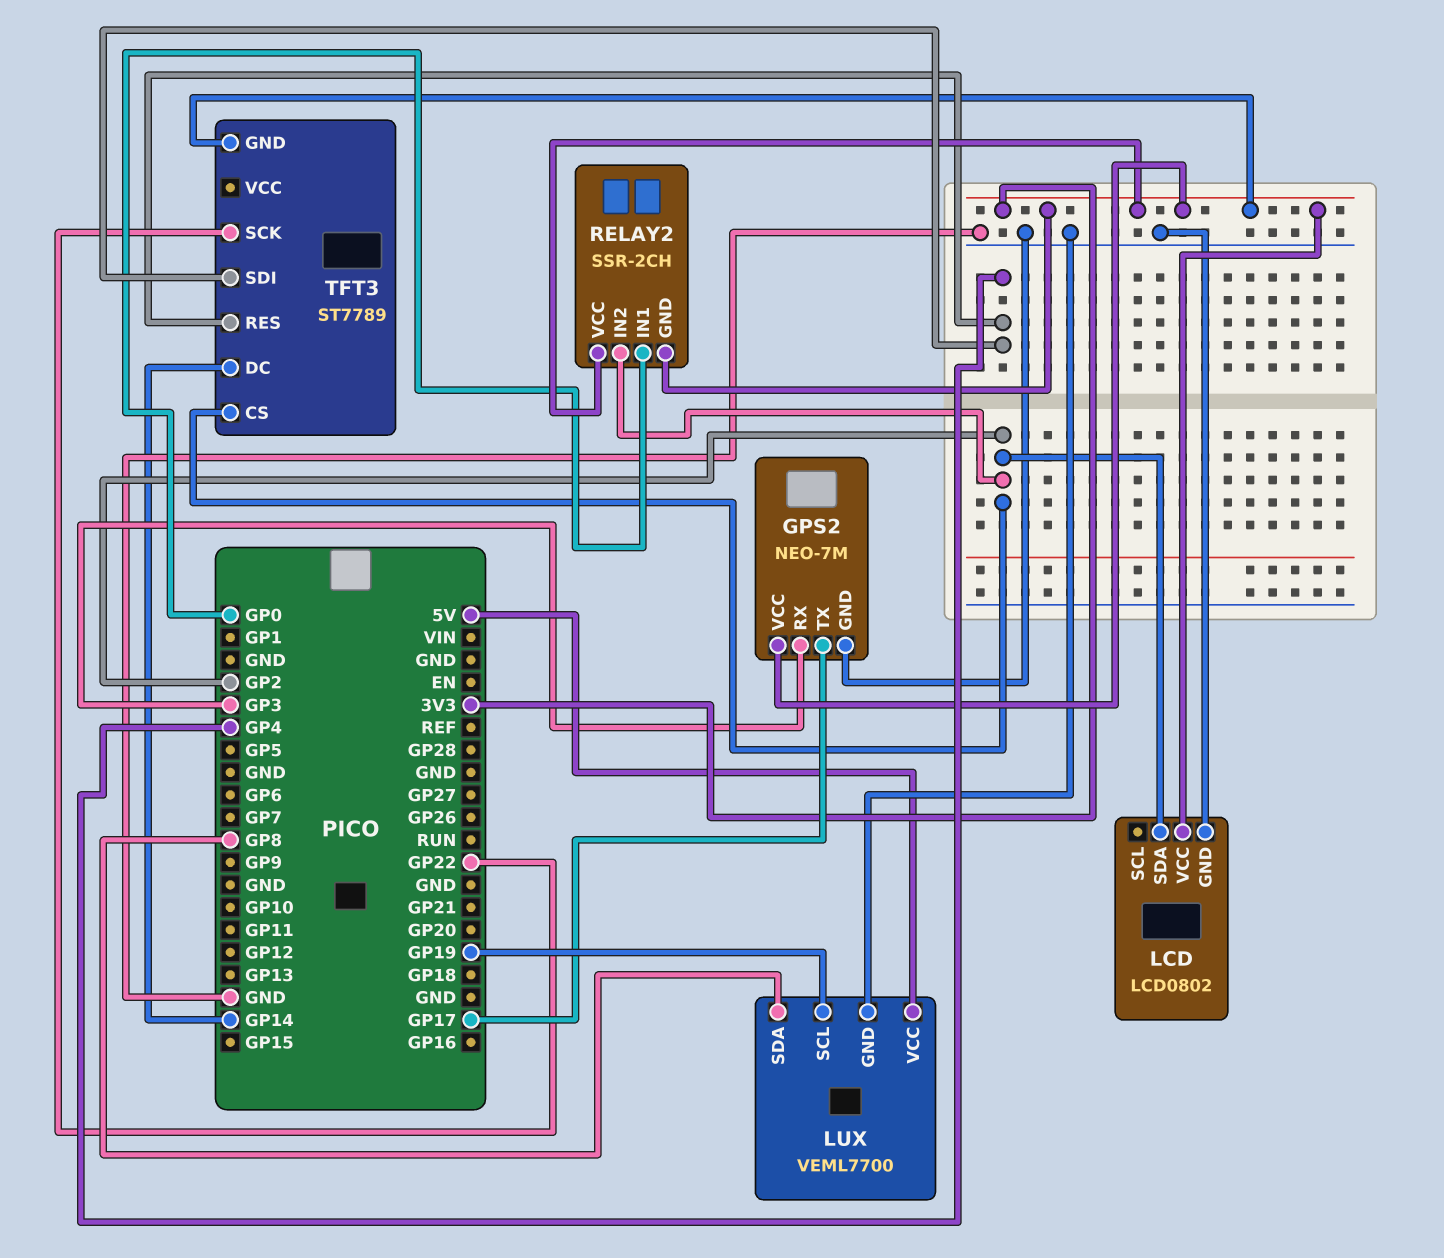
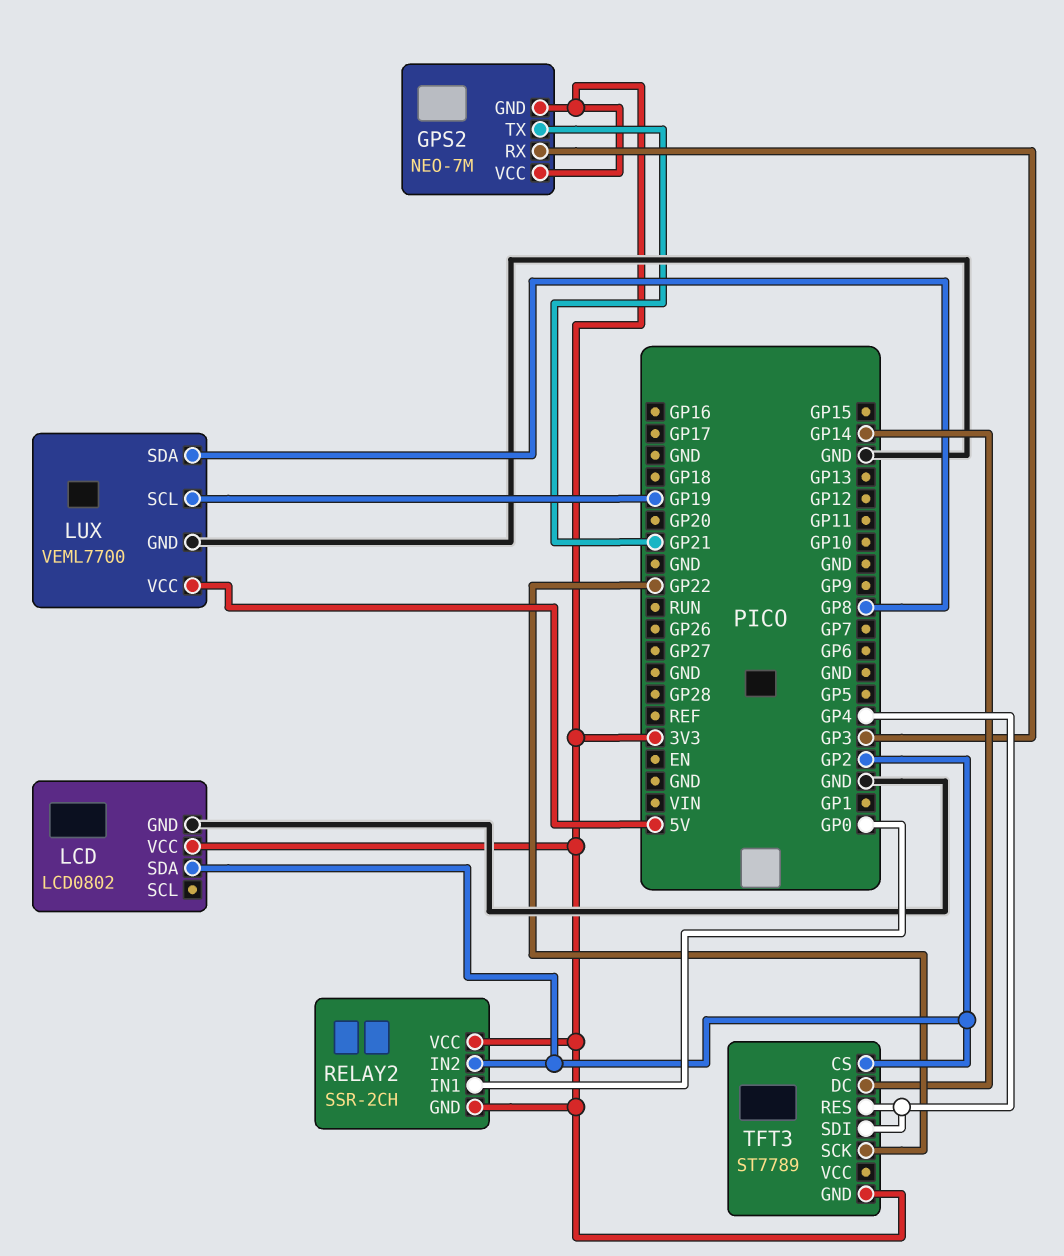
GPS2 pin GND: GND -> 3V3
GPS2 pin TX: GP17 -> GP21

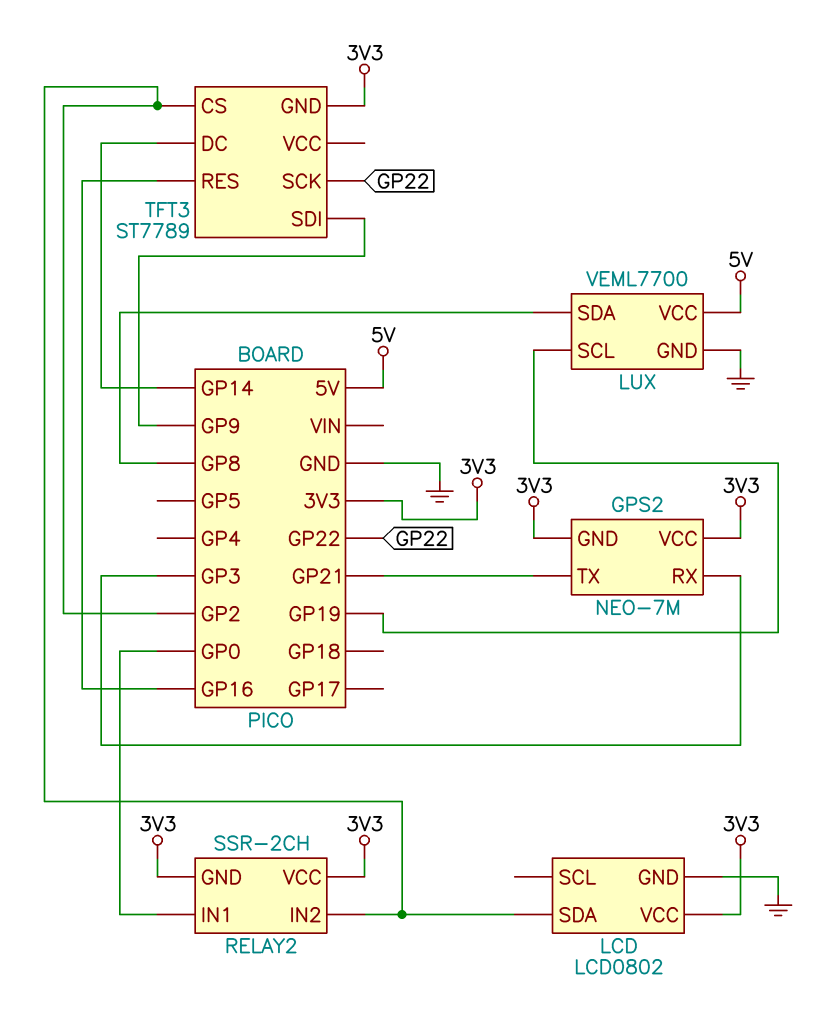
TFT3 pin RES: GP4 -> GP16
TFT3 pin SDI: GP4 -> GP9

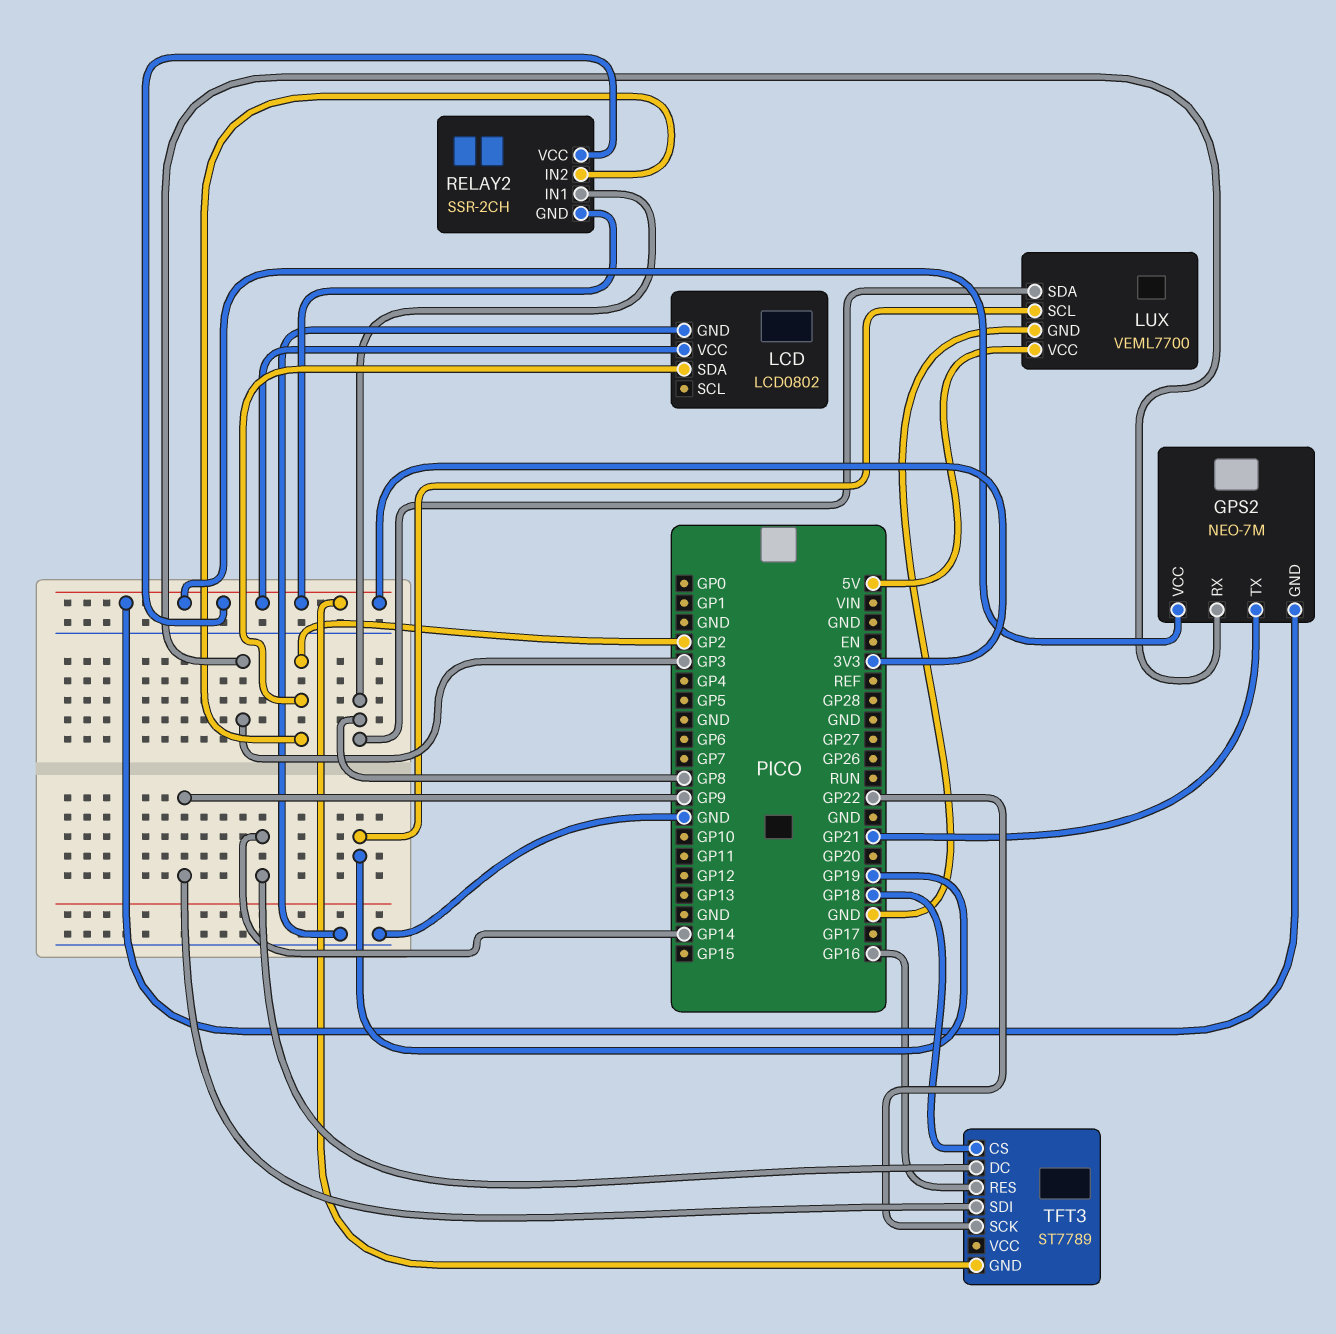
RELAY2 pin IN1: GP0 -> GP8
TFT3 pin CS: GP2 -> GP18

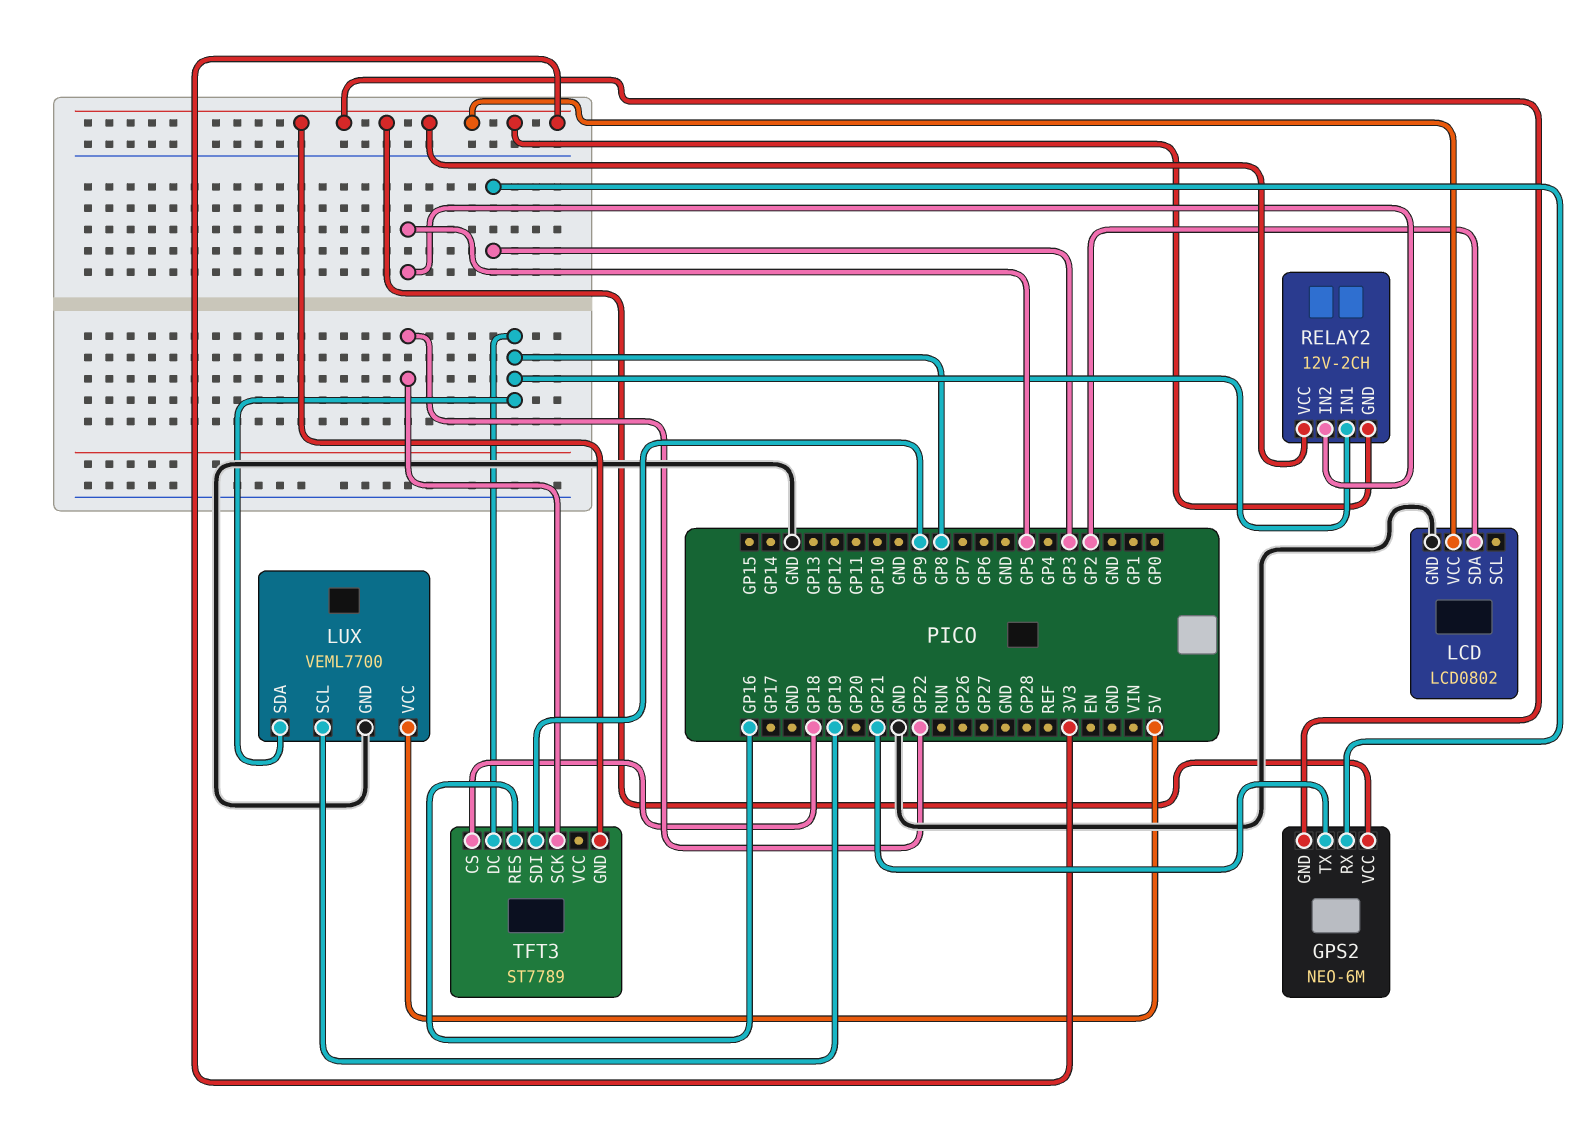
GPS2: NEO-7M -> NEO-6M
RELAY2: SSR-2CH -> 12V-2CH
RELAY2 pin IN2: GP2 -> GP5
TFT3 pin DC: GP14 -> GP8

